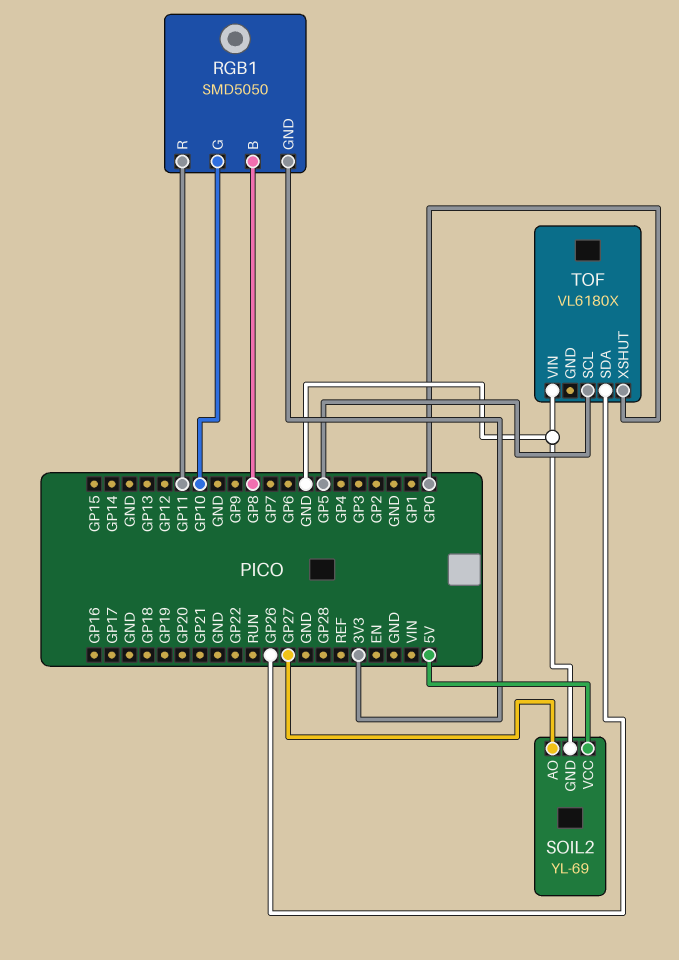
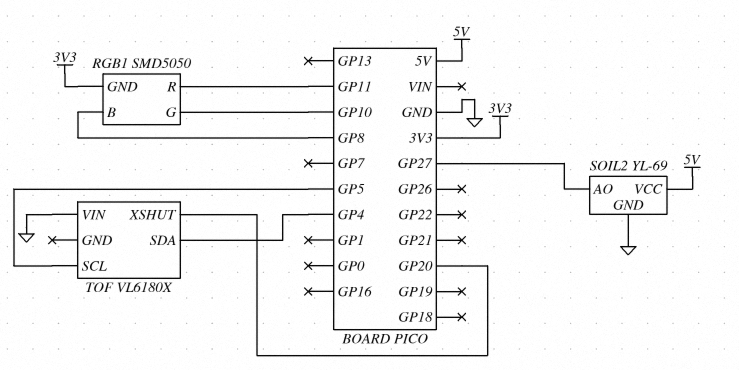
TOF pin SDA: GP26 -> GP4
TOF pin XSHUT: GP0 -> GP20

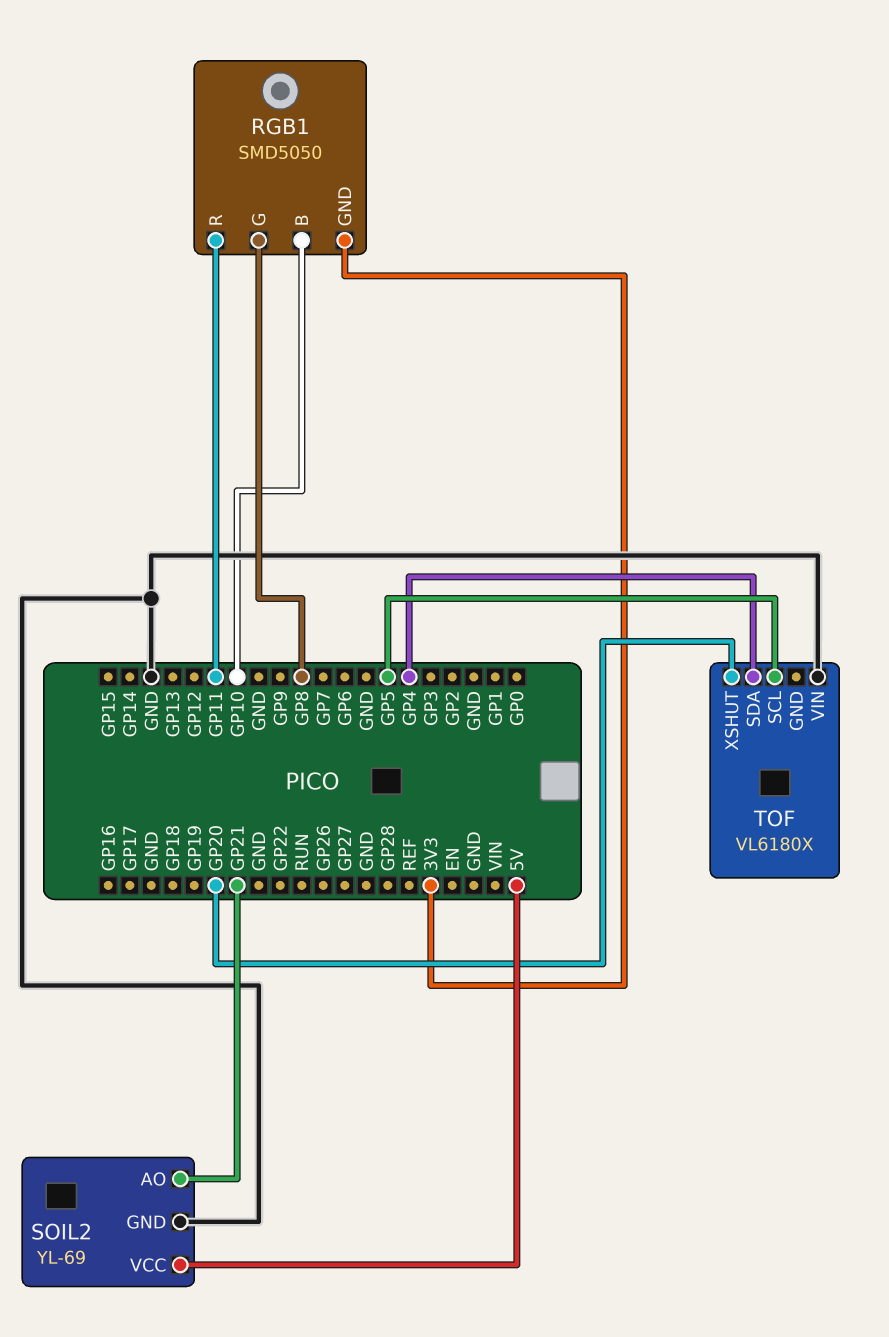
RGB1 pin B: GP8 -> GP10
RGB1 pin G: GP10 -> GP8
SOIL2 pin AO: GP27 -> GP21

